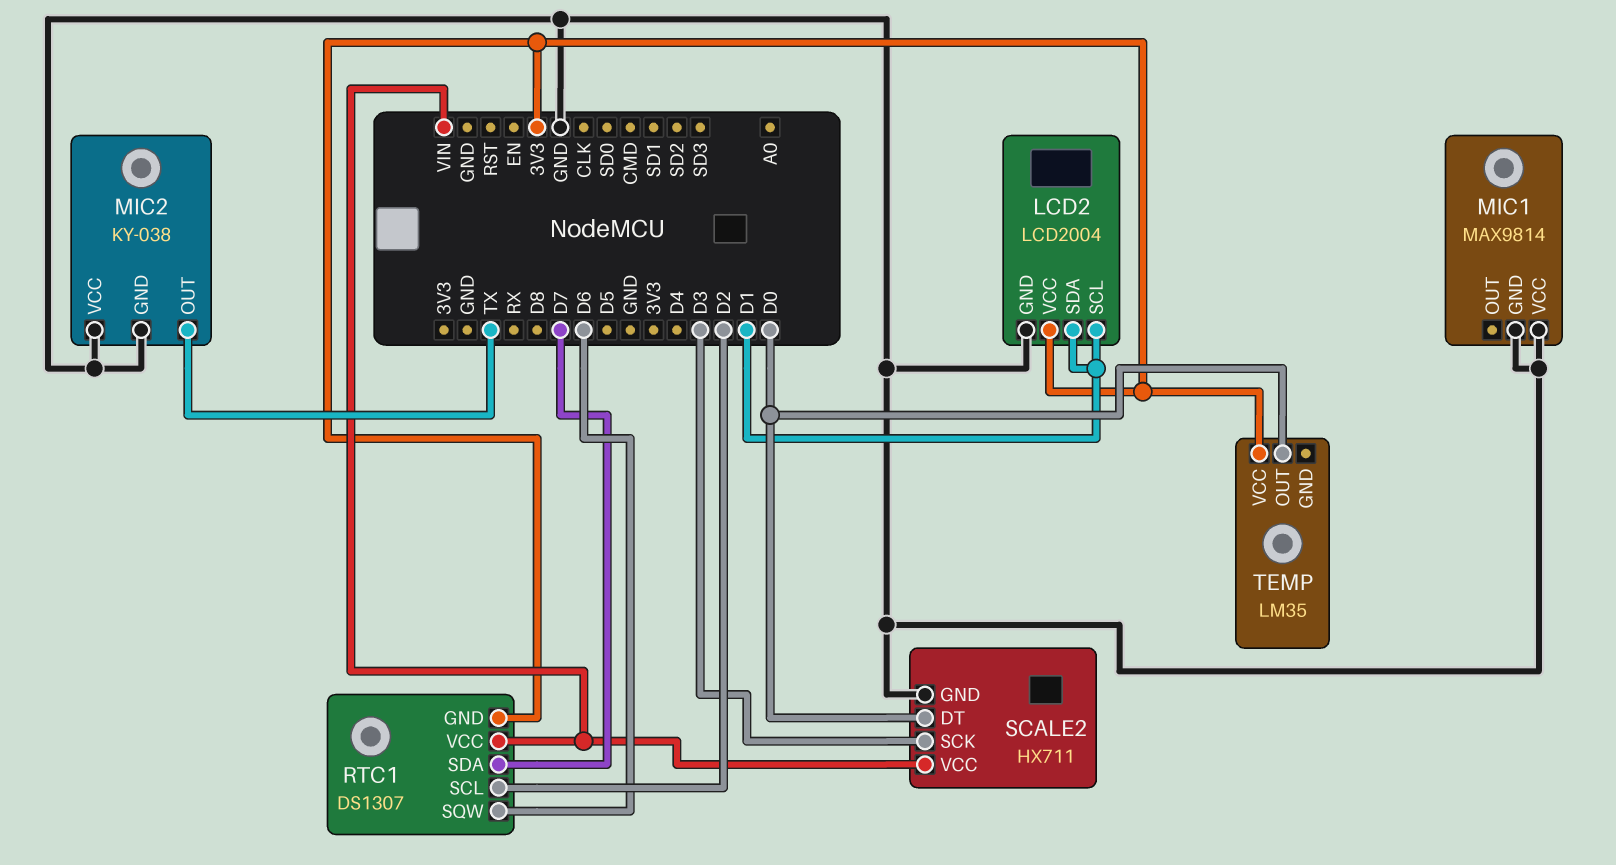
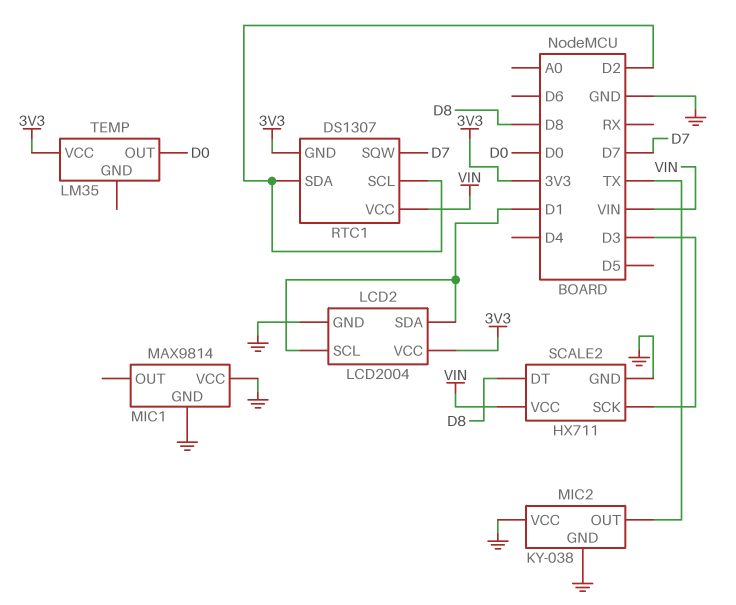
RTC1 pin SDA: D7 -> D2
RTC1 pin SQW: D6 -> D7
SCALE2 pin DT: D0 -> D8

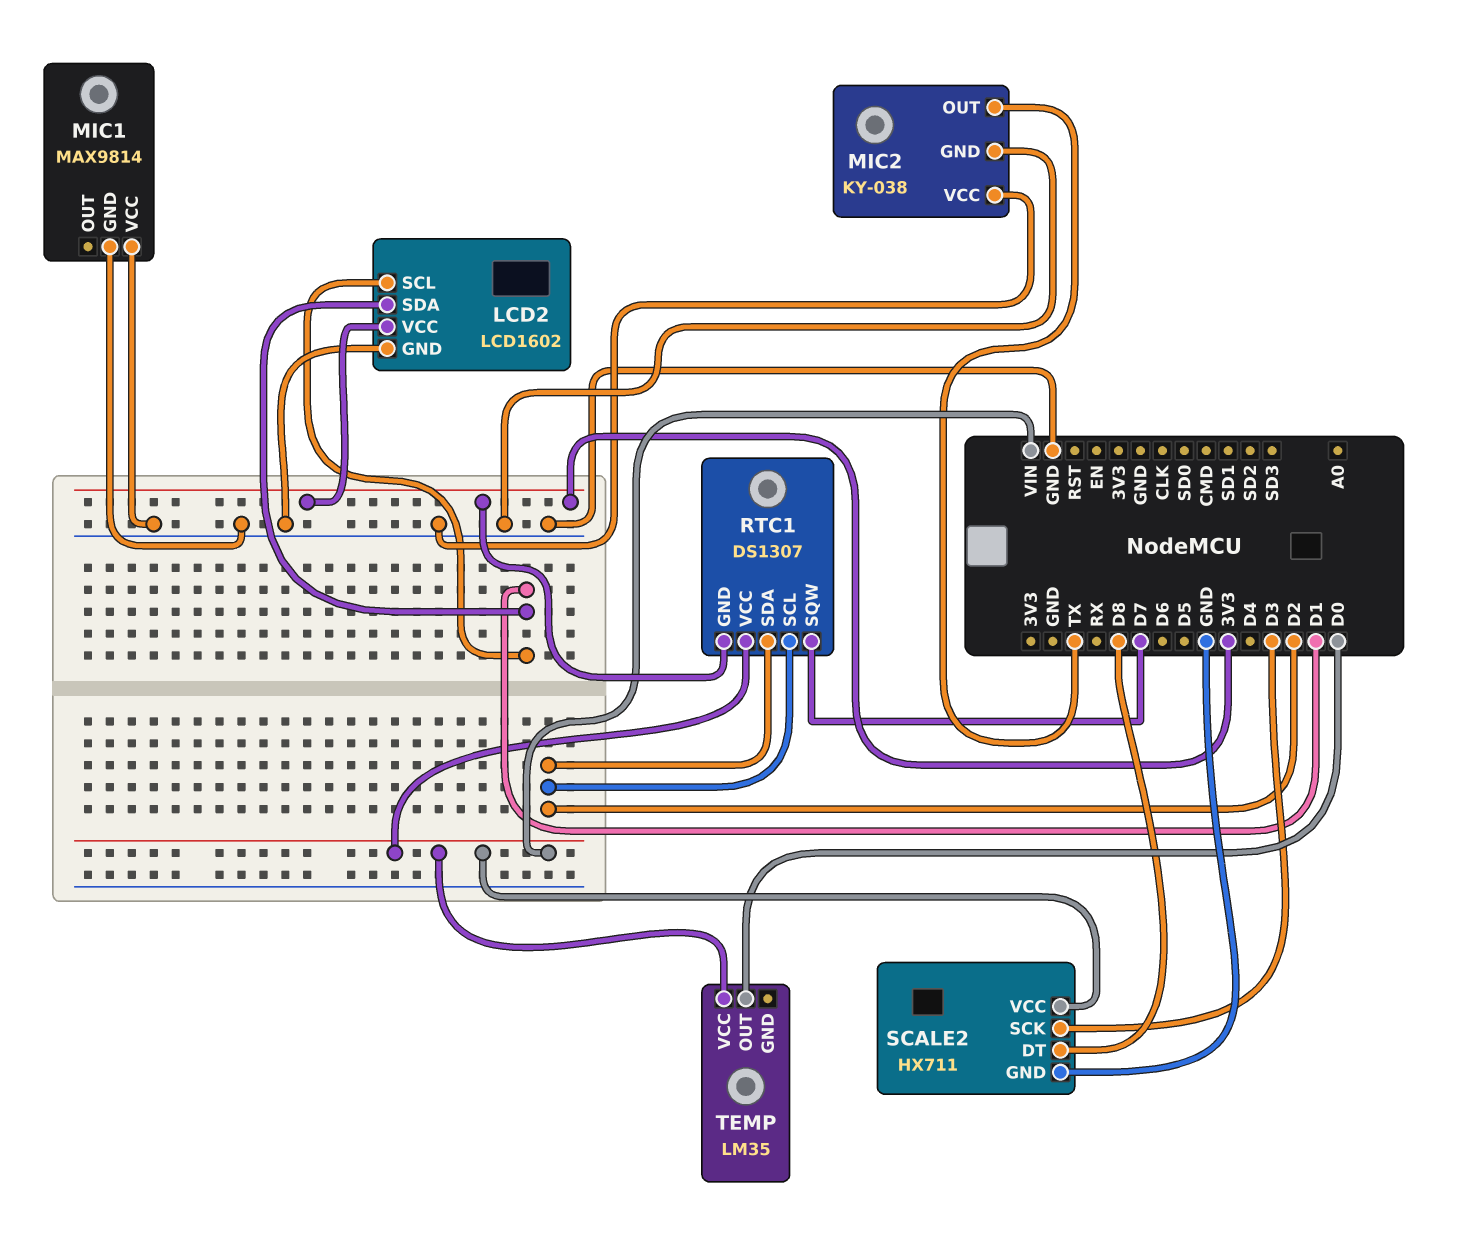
LCD2: LCD2004 -> LCD1602
TEMP pin VCC: 3V3 -> VIN

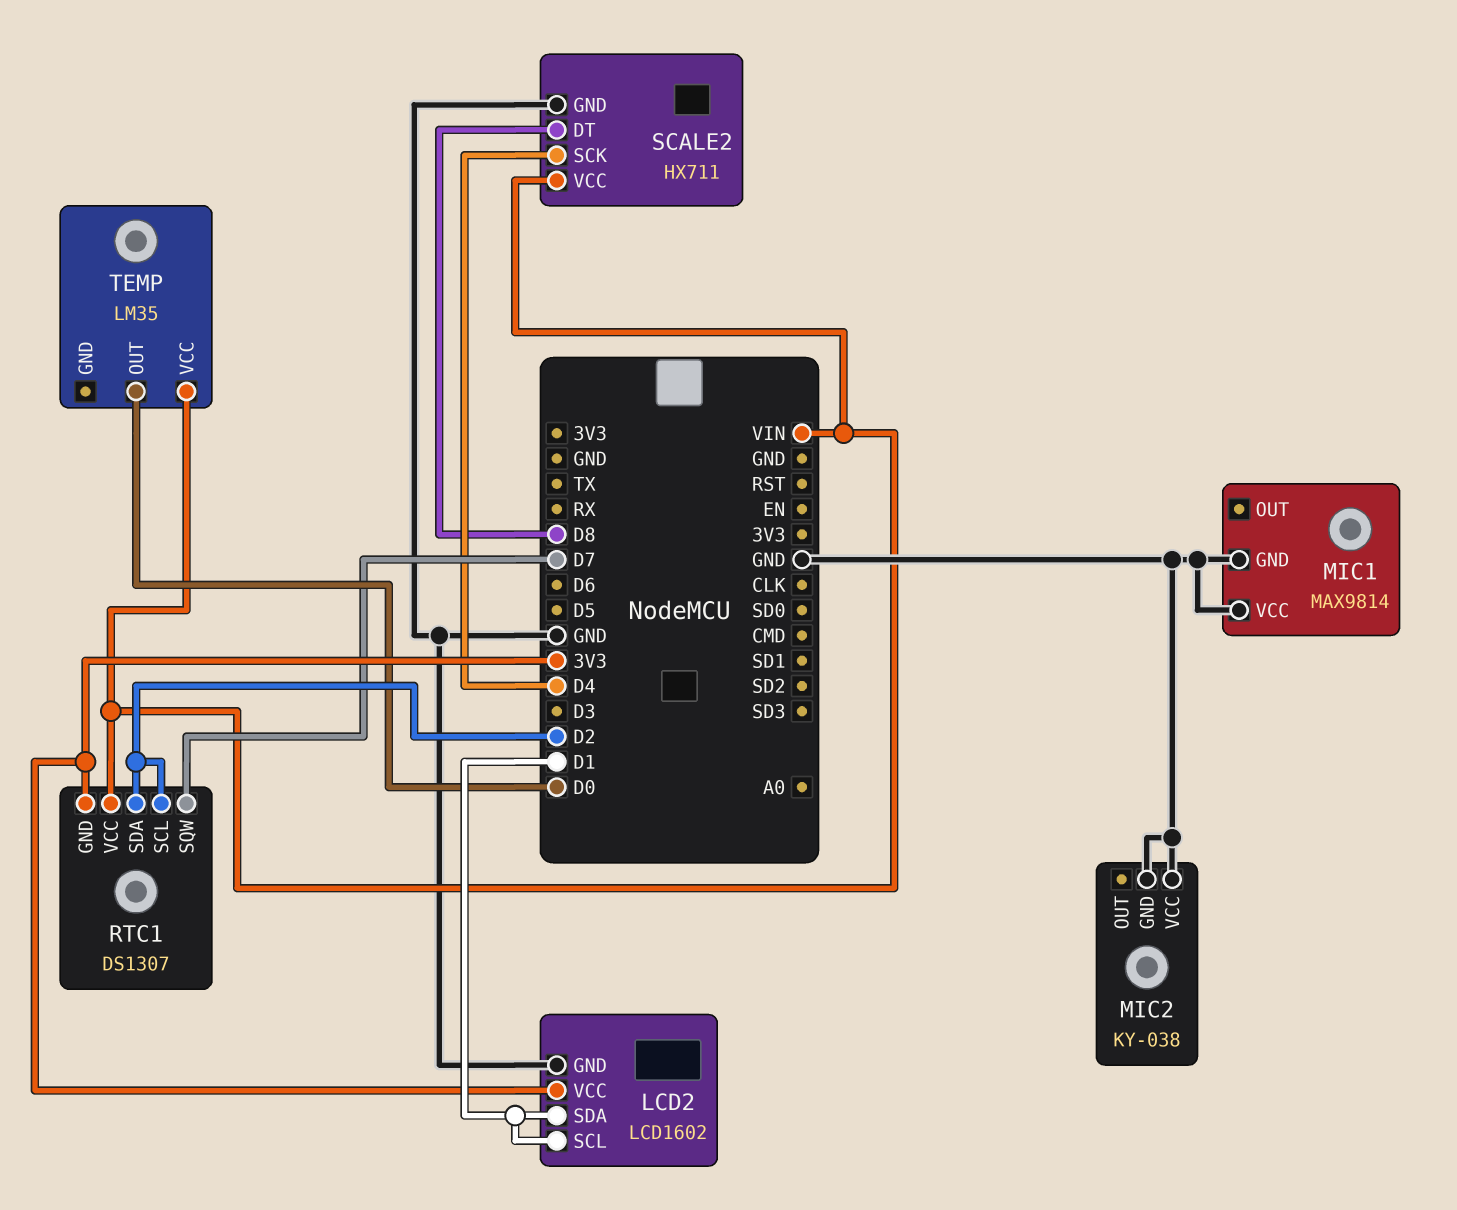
MIC2 pin OUT: TX -> none
SCALE2 pin SCK: D3 -> D4

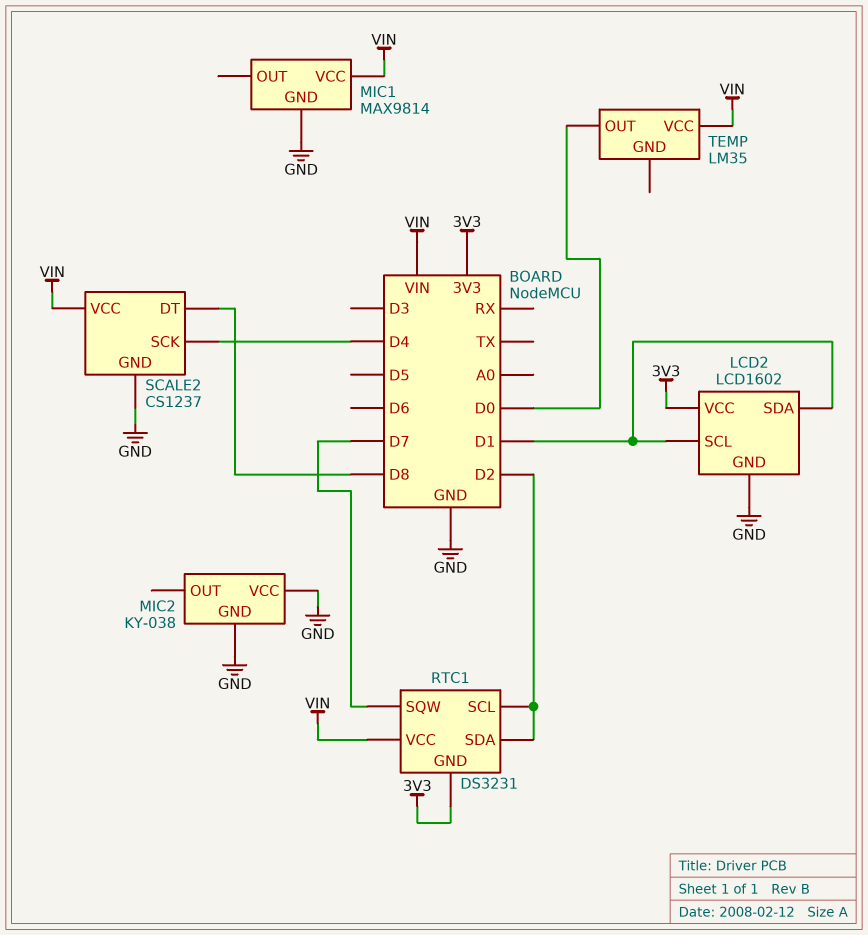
MIC1 pin VCC: GND -> VIN
RTC1: DS1307 -> DS3231
SCALE2: HX711 -> CS1237

